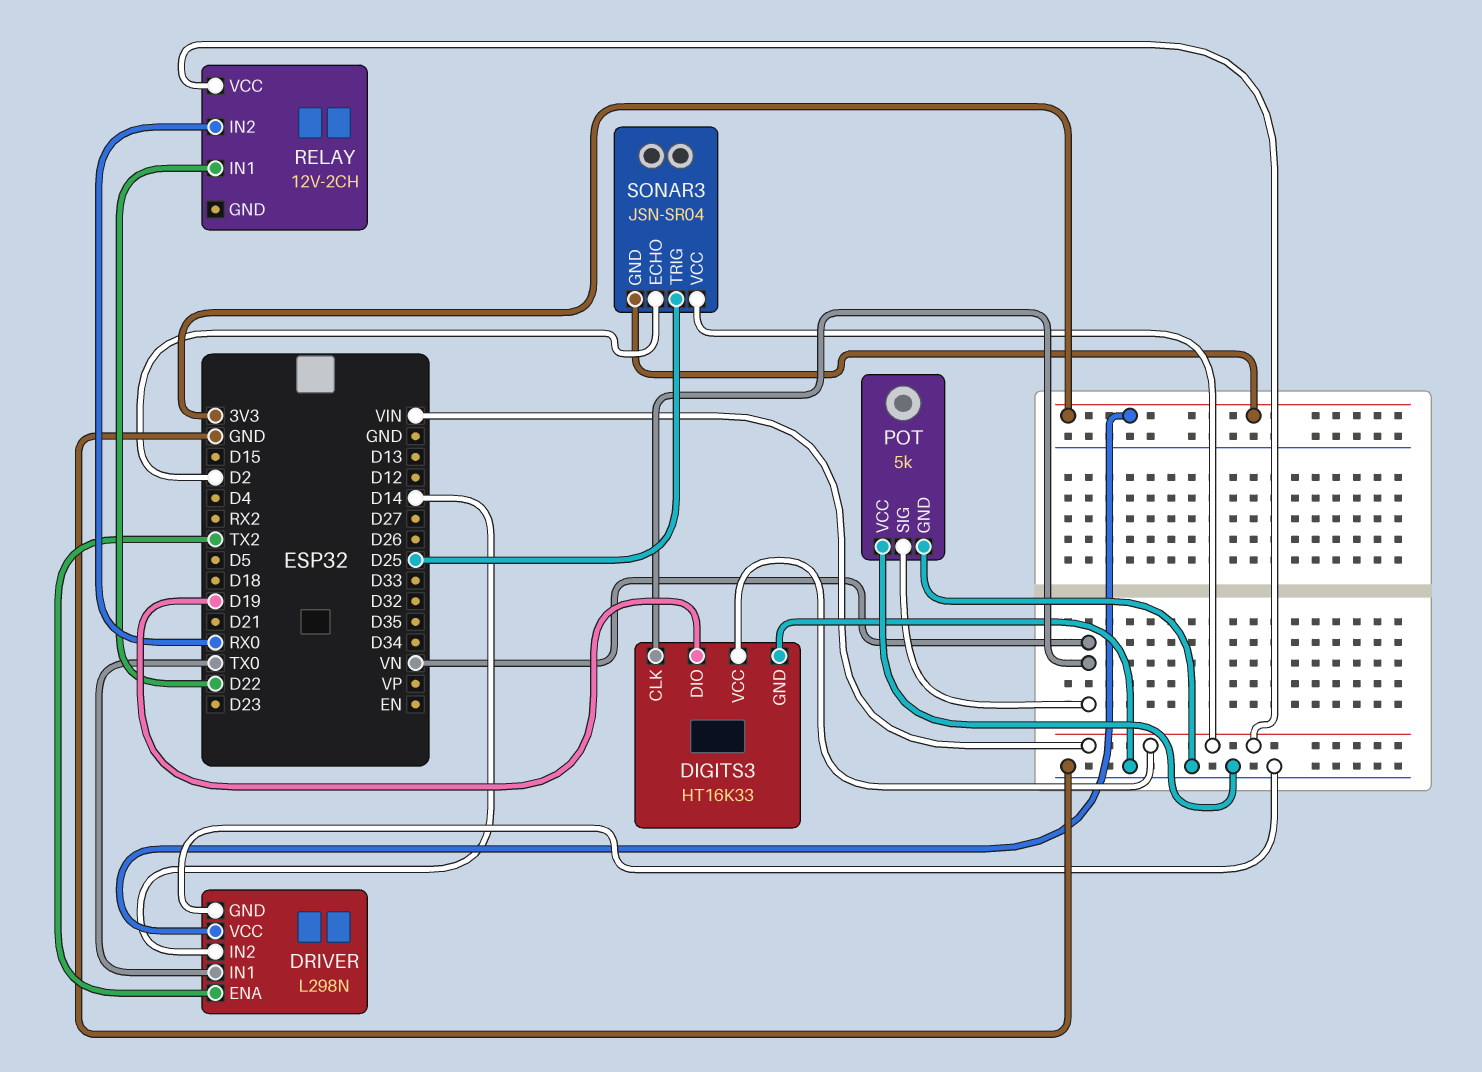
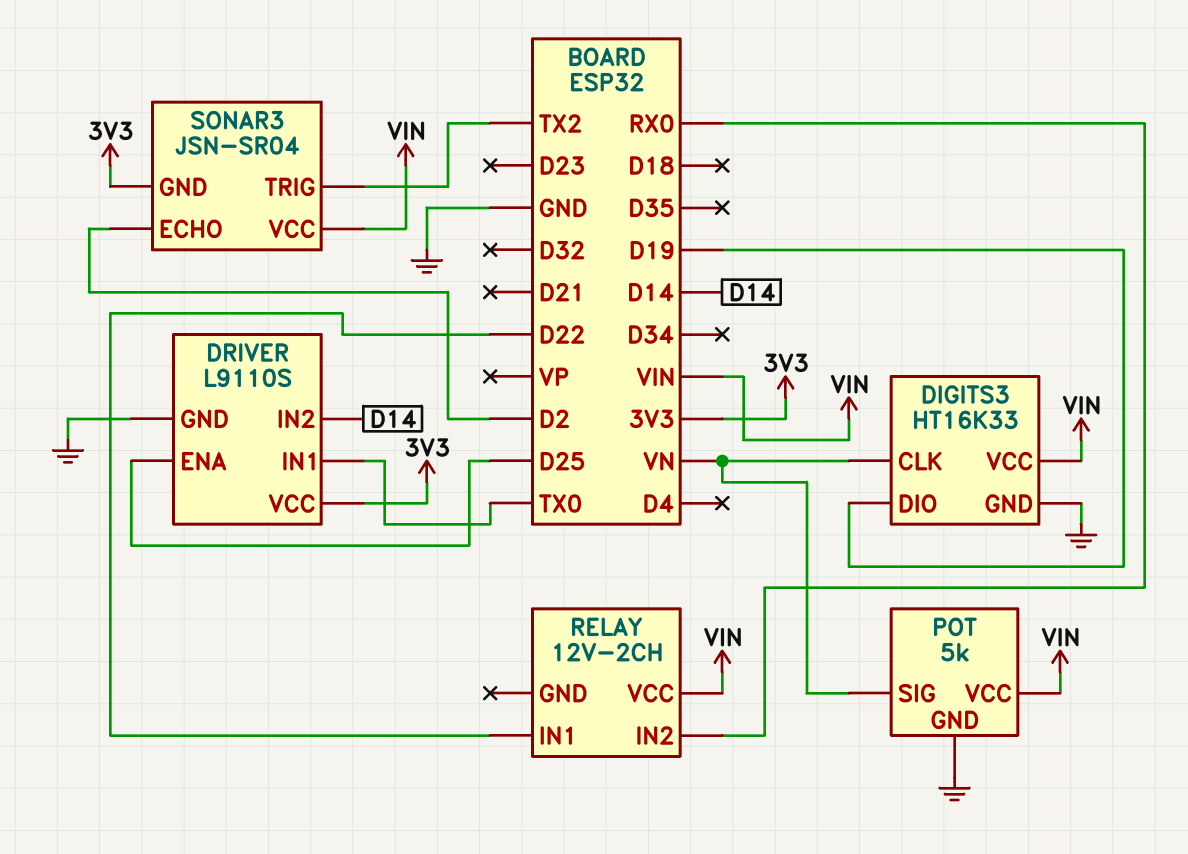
DRIVER: L298N -> L9110S
DRIVER pin ENA: TX2 -> D25
POT pin VCC: GND -> VIN
SONAR3 pin TRIG: D25 -> TX2

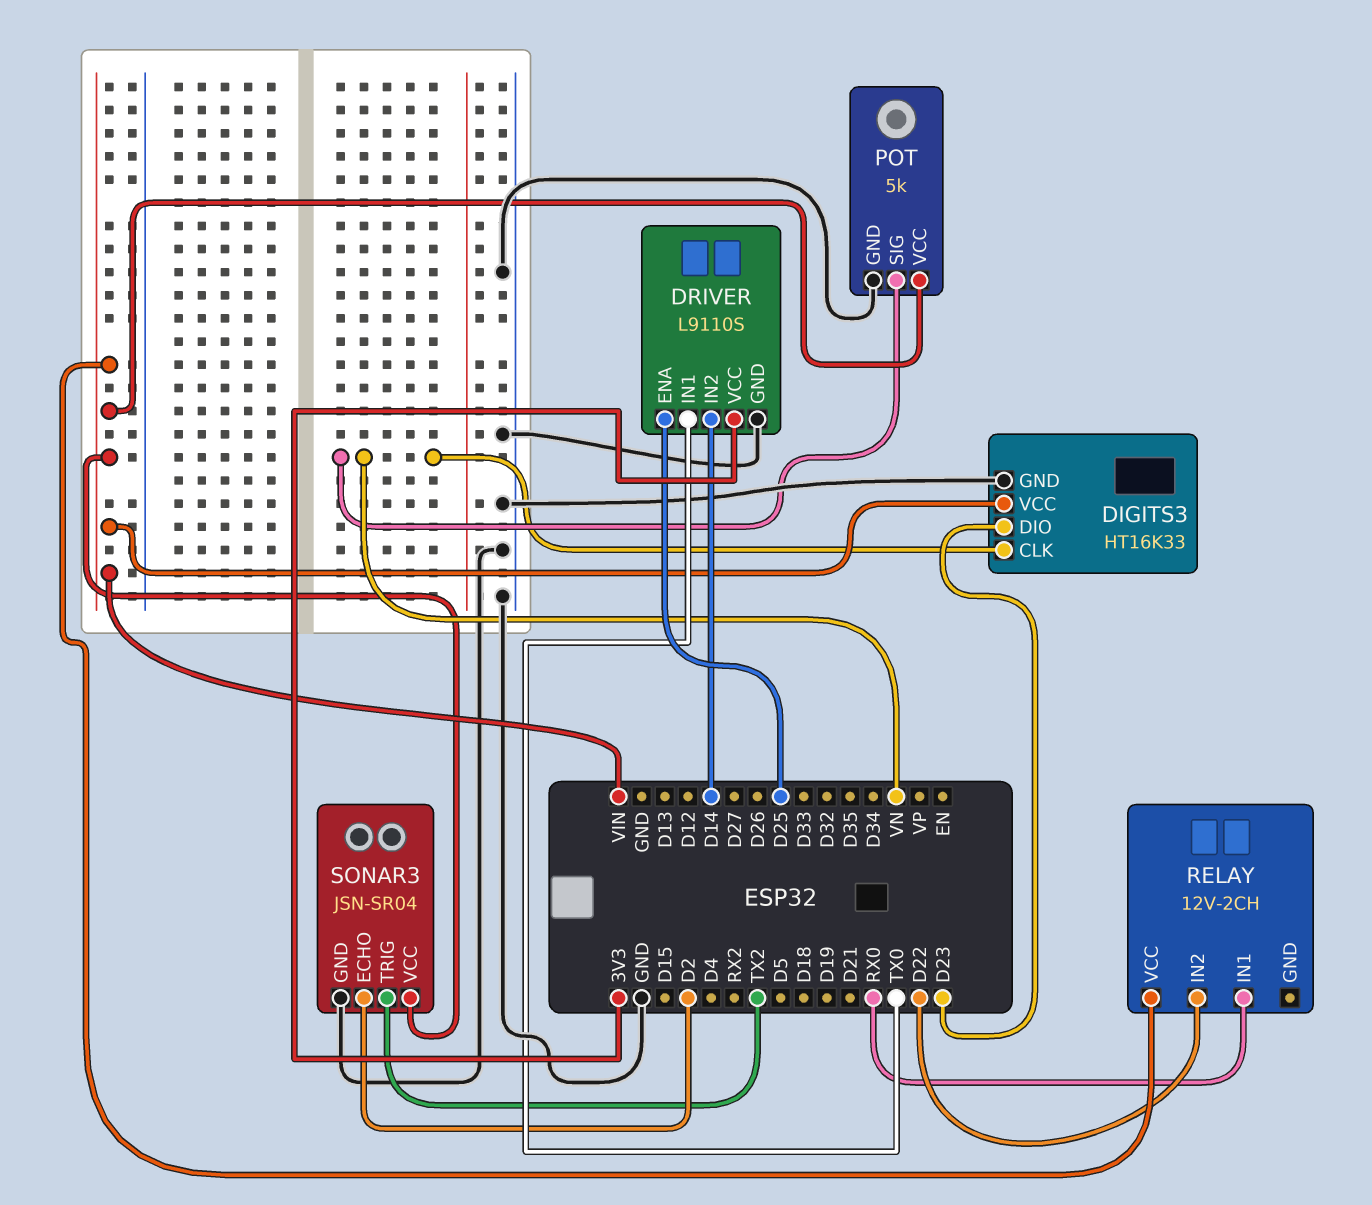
DIGITS3 pin DIO: D19 -> D23
RELAY pin IN1: D22 -> RX0
RELAY pin IN2: RX0 -> D22
SONAR3 pin GND: 3V3 -> GND

